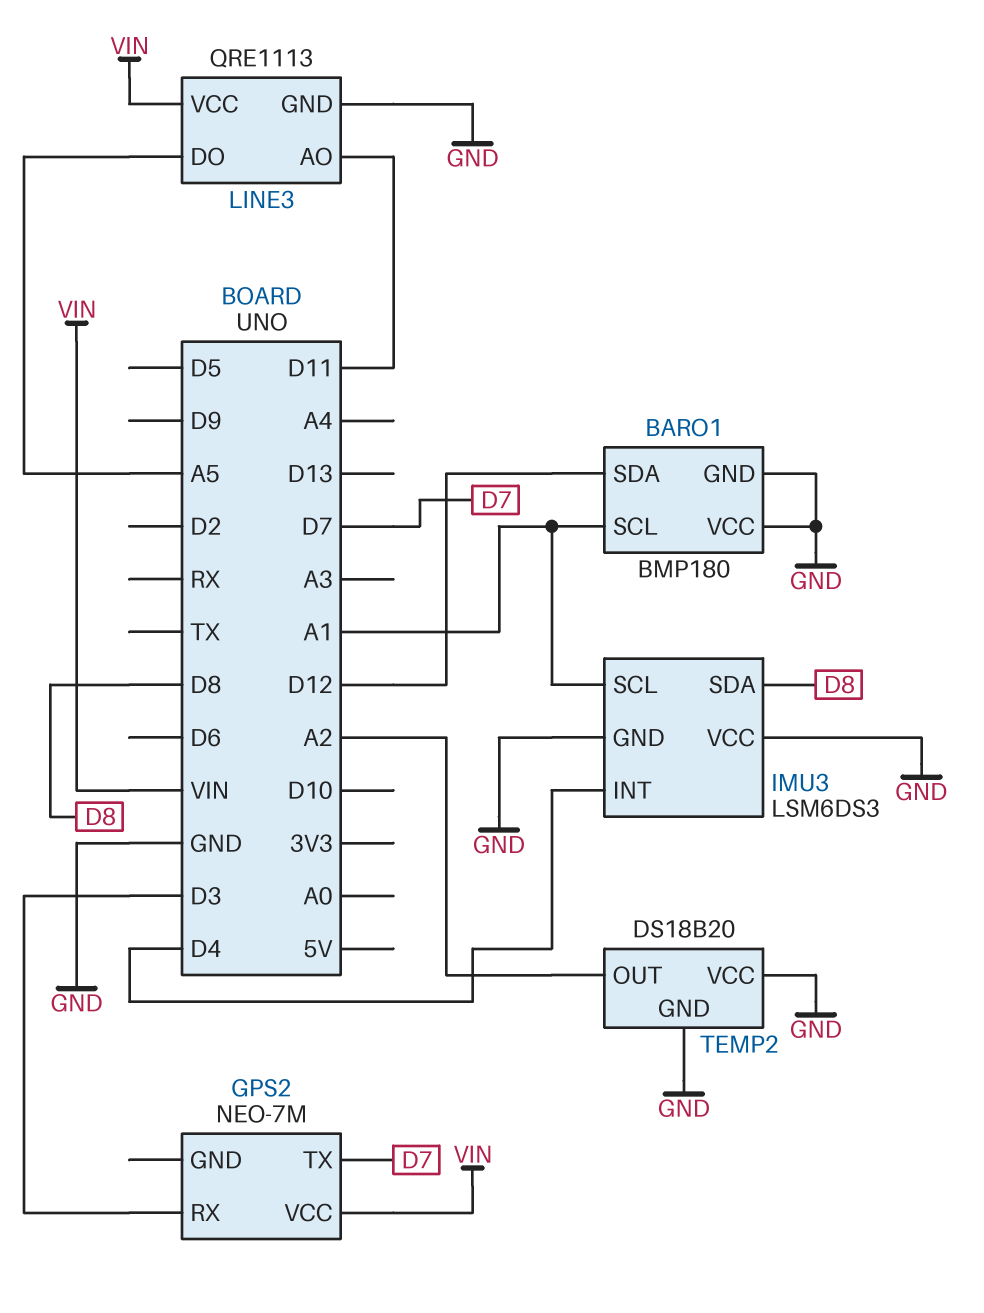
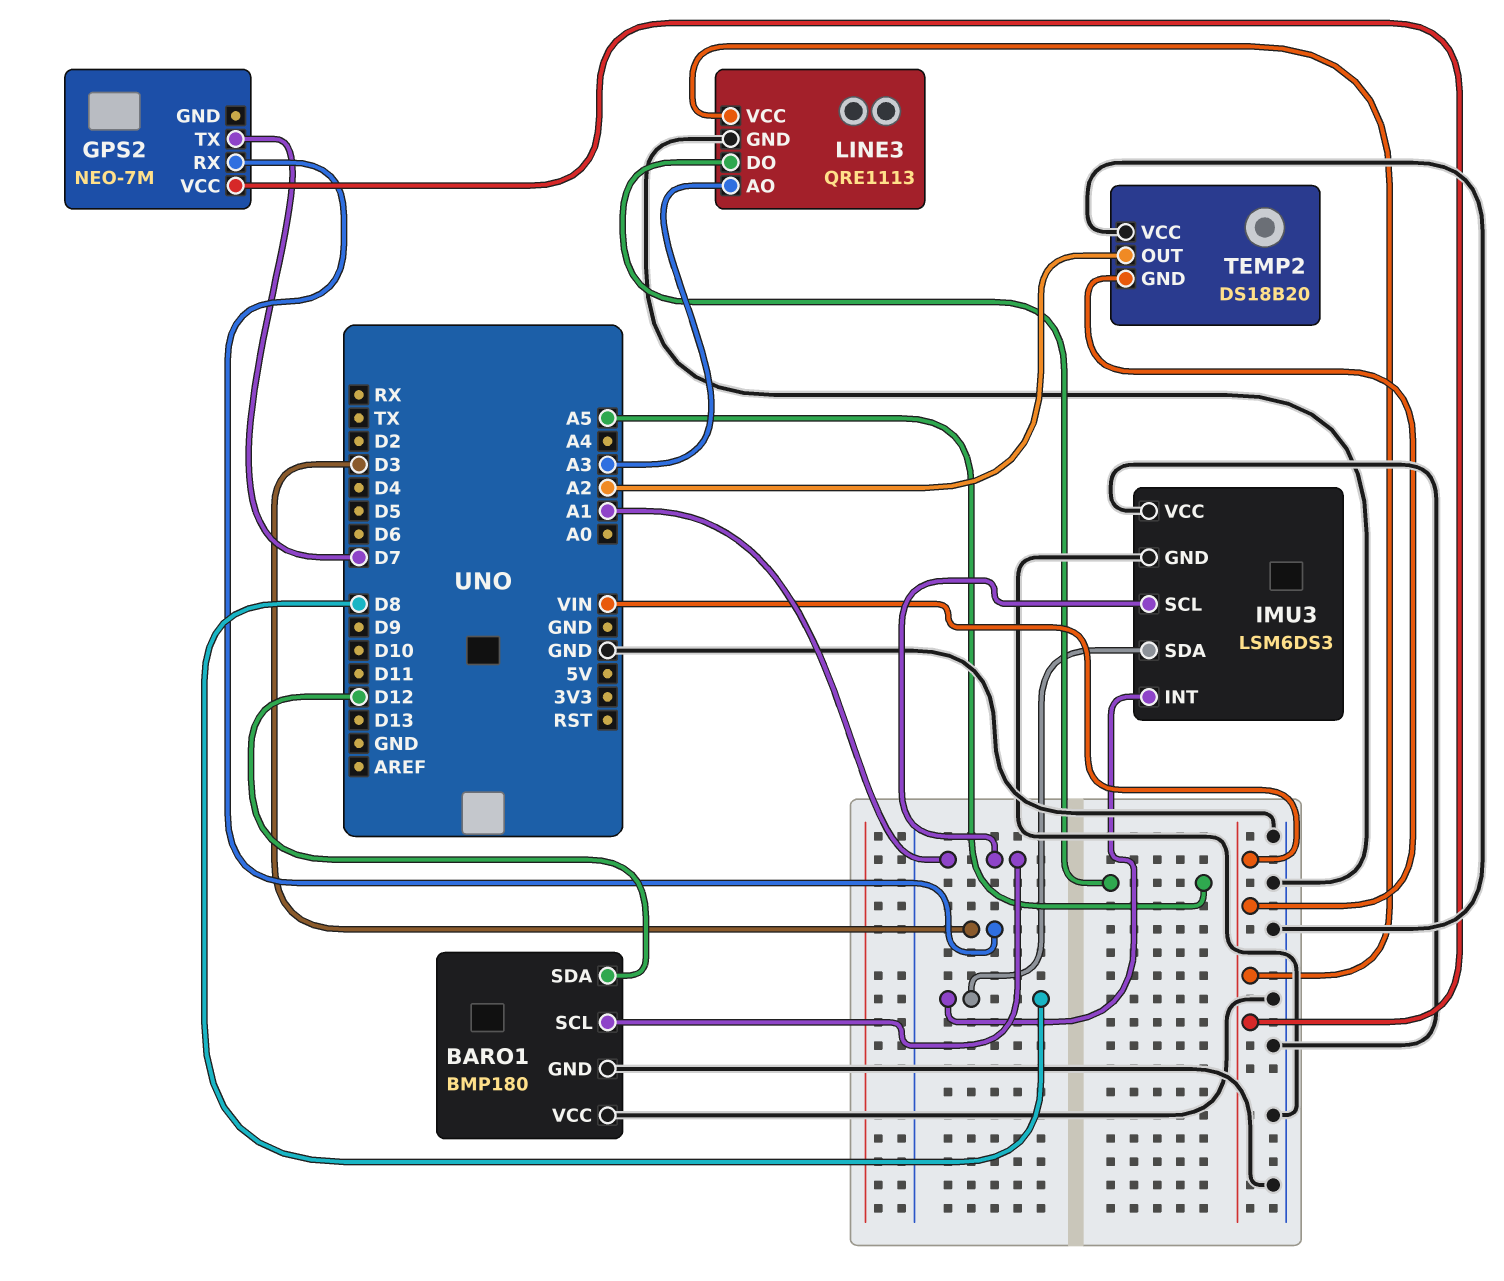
IMU3 pin INT: D4 -> D8
LINE3 pin AO: D11 -> A3
TEMP2 pin GND: GND -> VIN

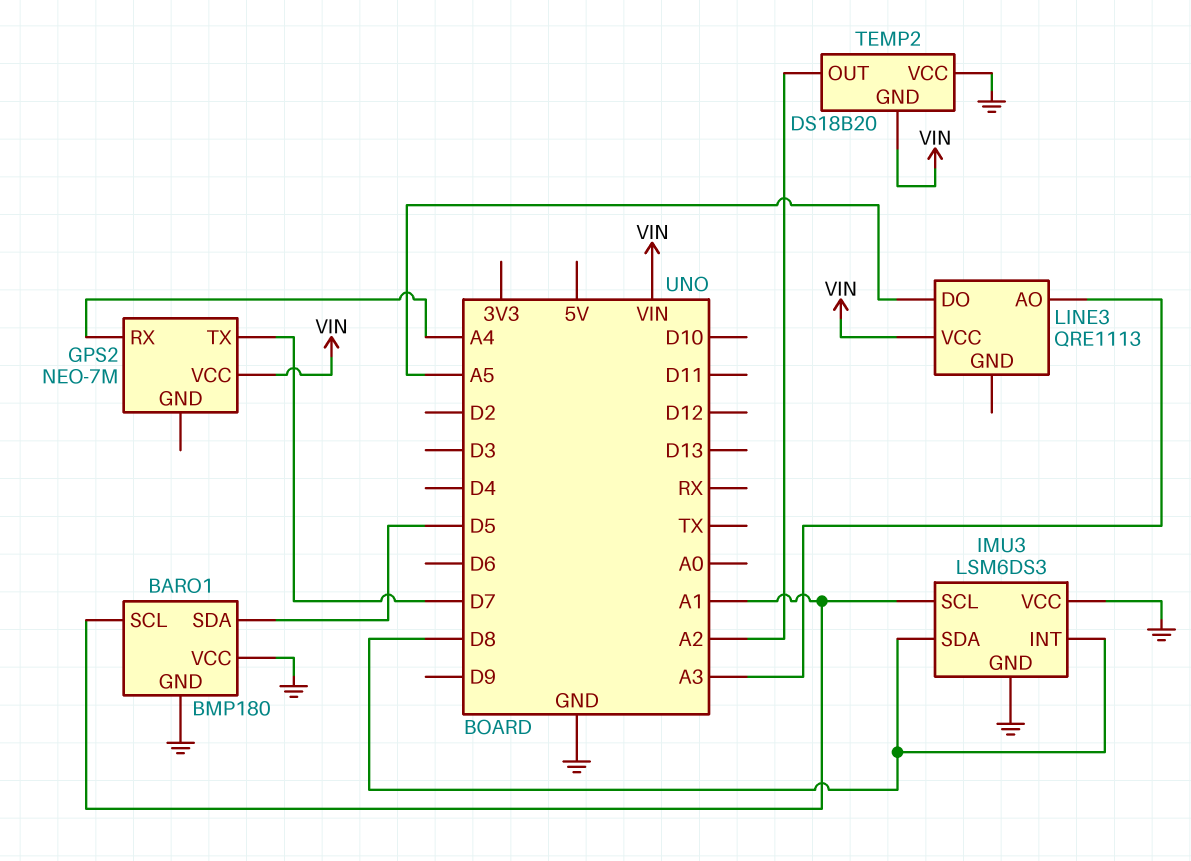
BARO1 pin SDA: D12 -> D5
GPS2 pin RX: D3 -> A4
LINE3 pin GND: GND -> none

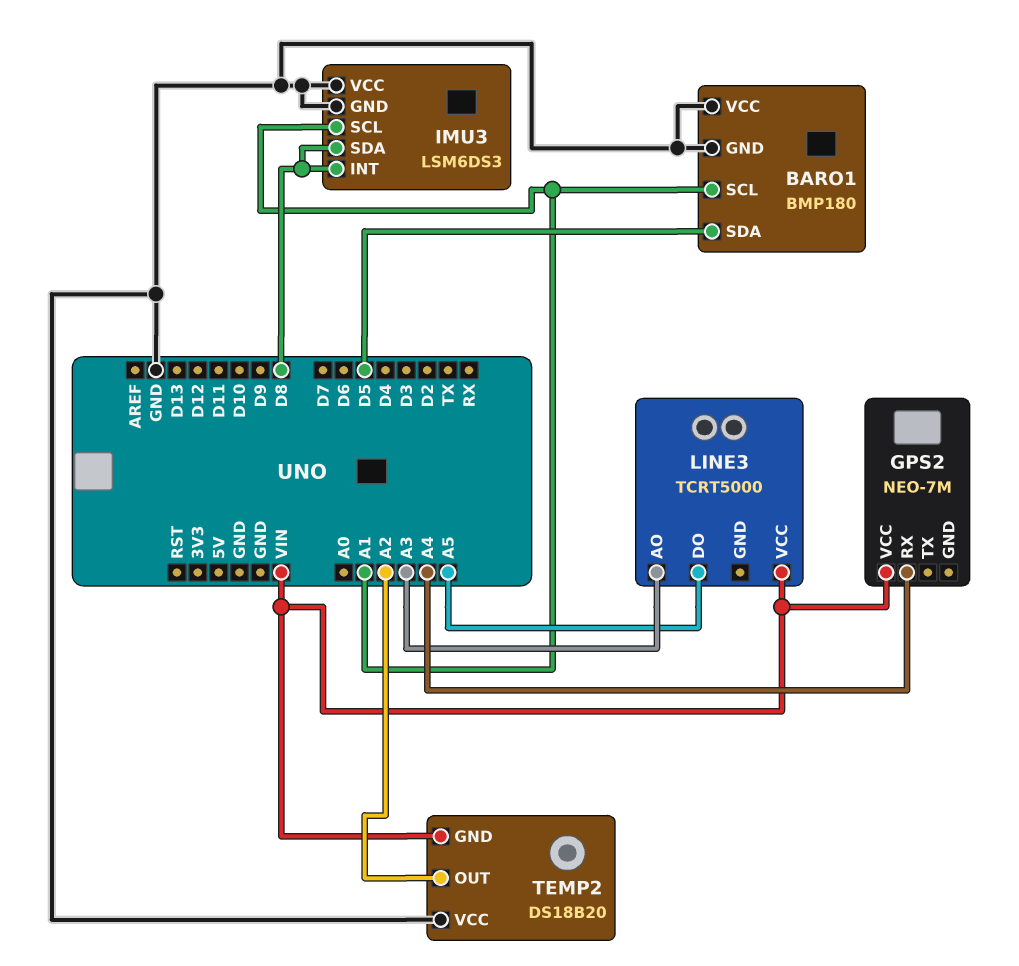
GPS2 pin TX: D7 -> none
LINE3: QRE1113 -> TCRT5000

